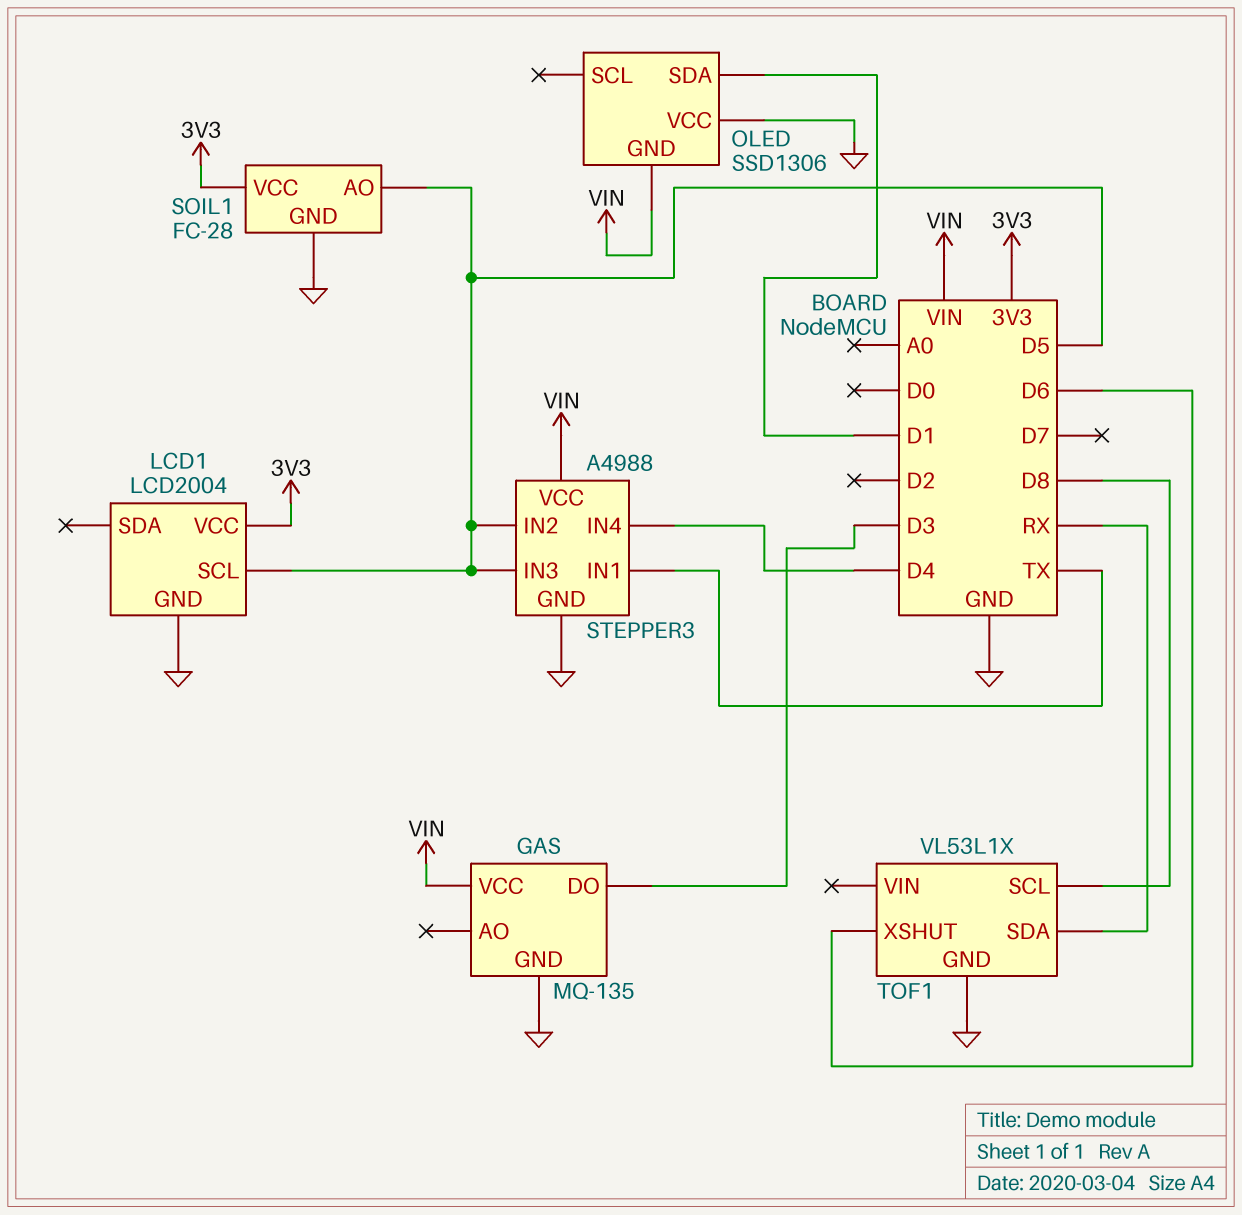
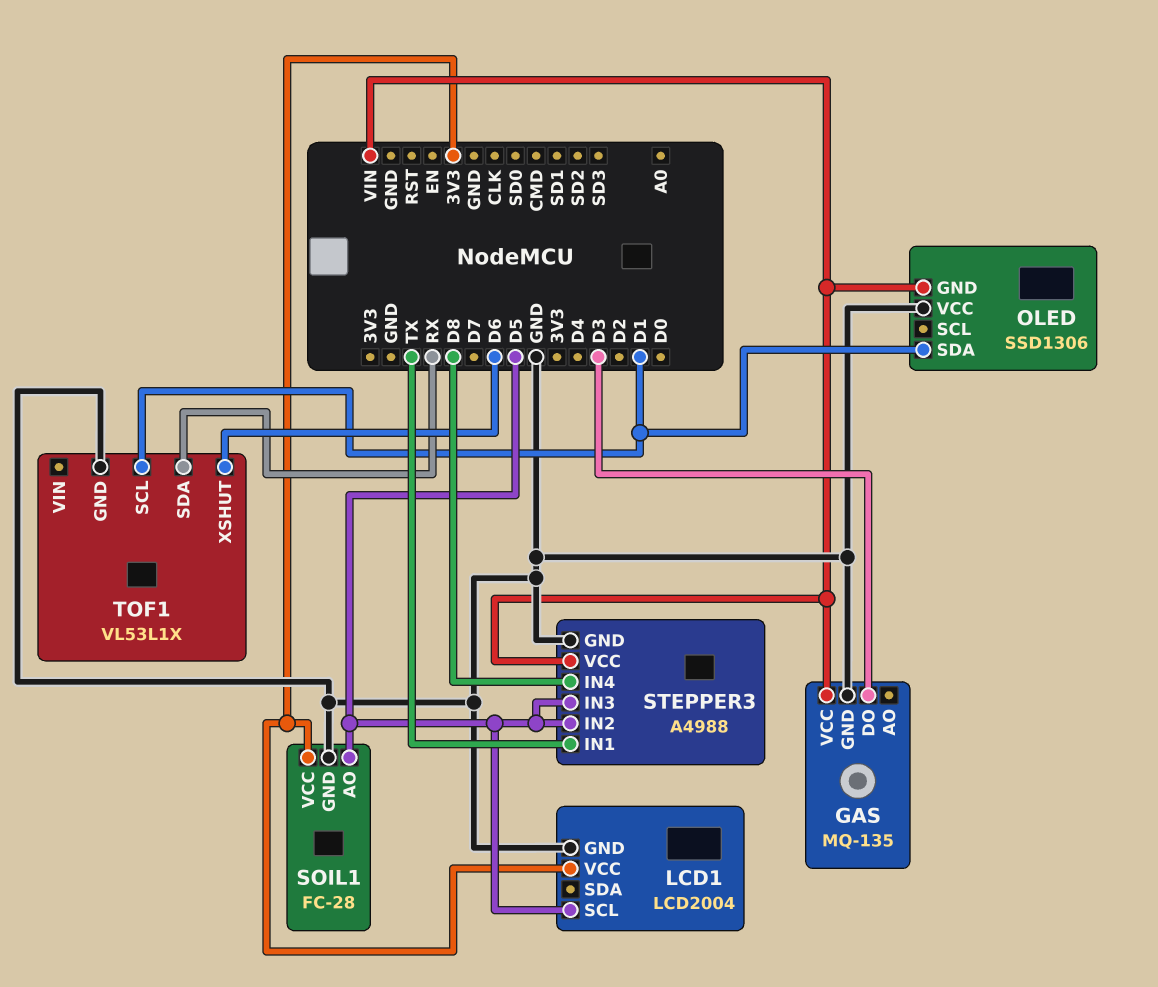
STEPPER3 pin IN4: D4 -> D8
TOF1 pin SCL: D8 -> D1

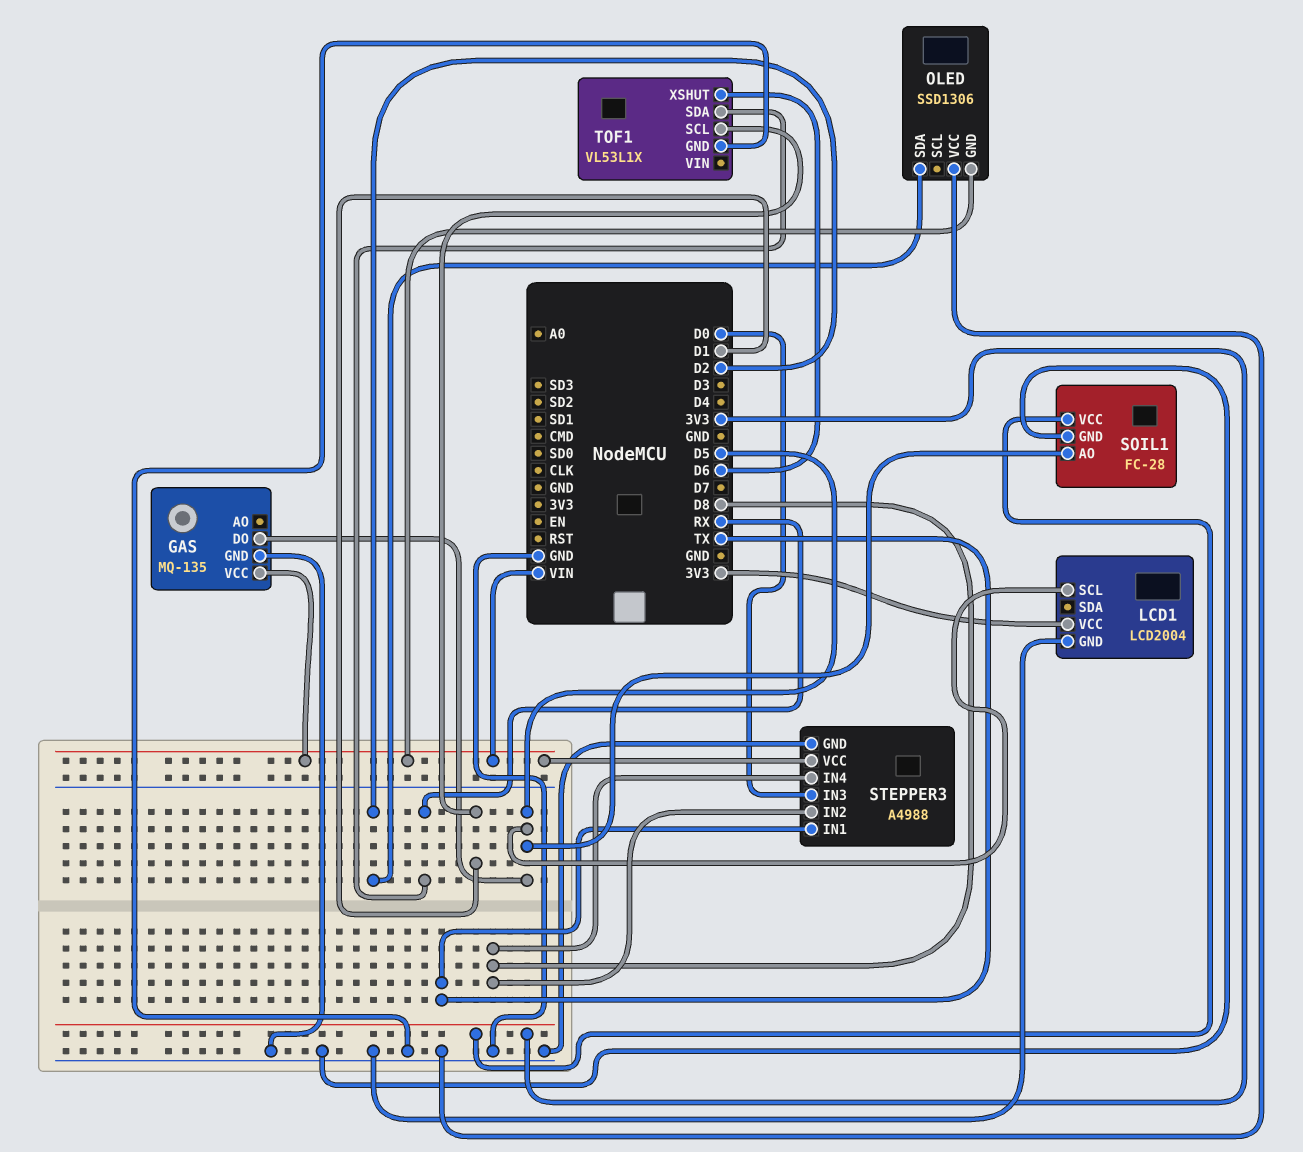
GAS pin DO: D3 -> D5
OLED pin SDA: D1 -> D2
STEPPER3 pin IN2: D5 -> D8
STEPPER3 pin IN3: D5 -> D0

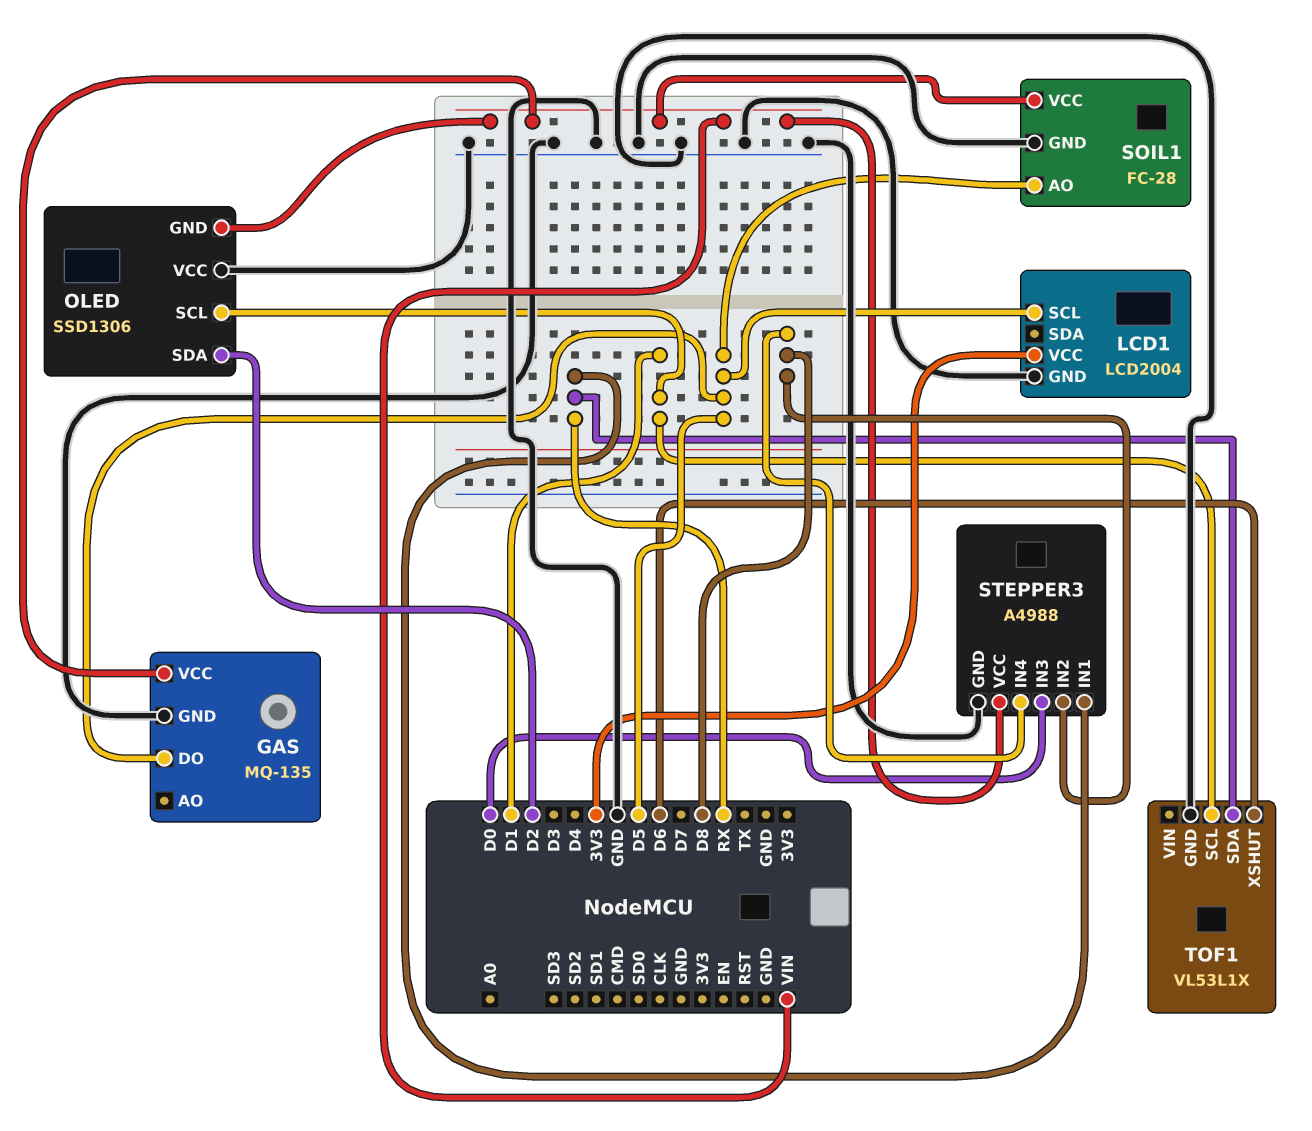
OLED pin SCL: none -> D1
SOIL1 pin VCC: 3V3 -> VIN
STEPPER3 pin IN1: TX -> RX

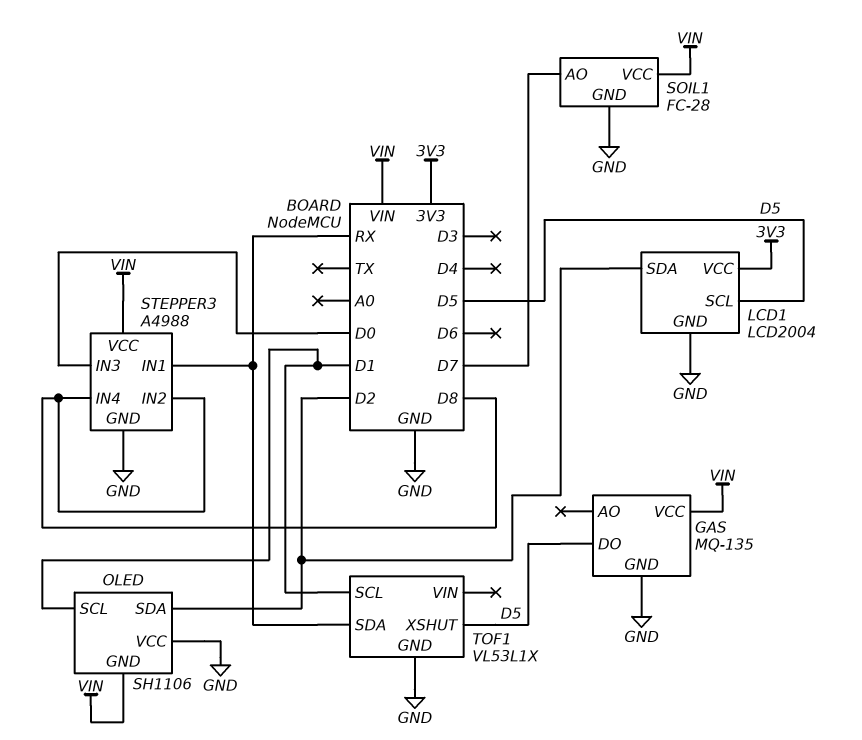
LCD1 pin SDA: none -> D2
OLED: SSD1306 -> SH1106
SOIL1 pin AO: D5 -> D7
TOF1 pin XSHUT: D6 -> D5

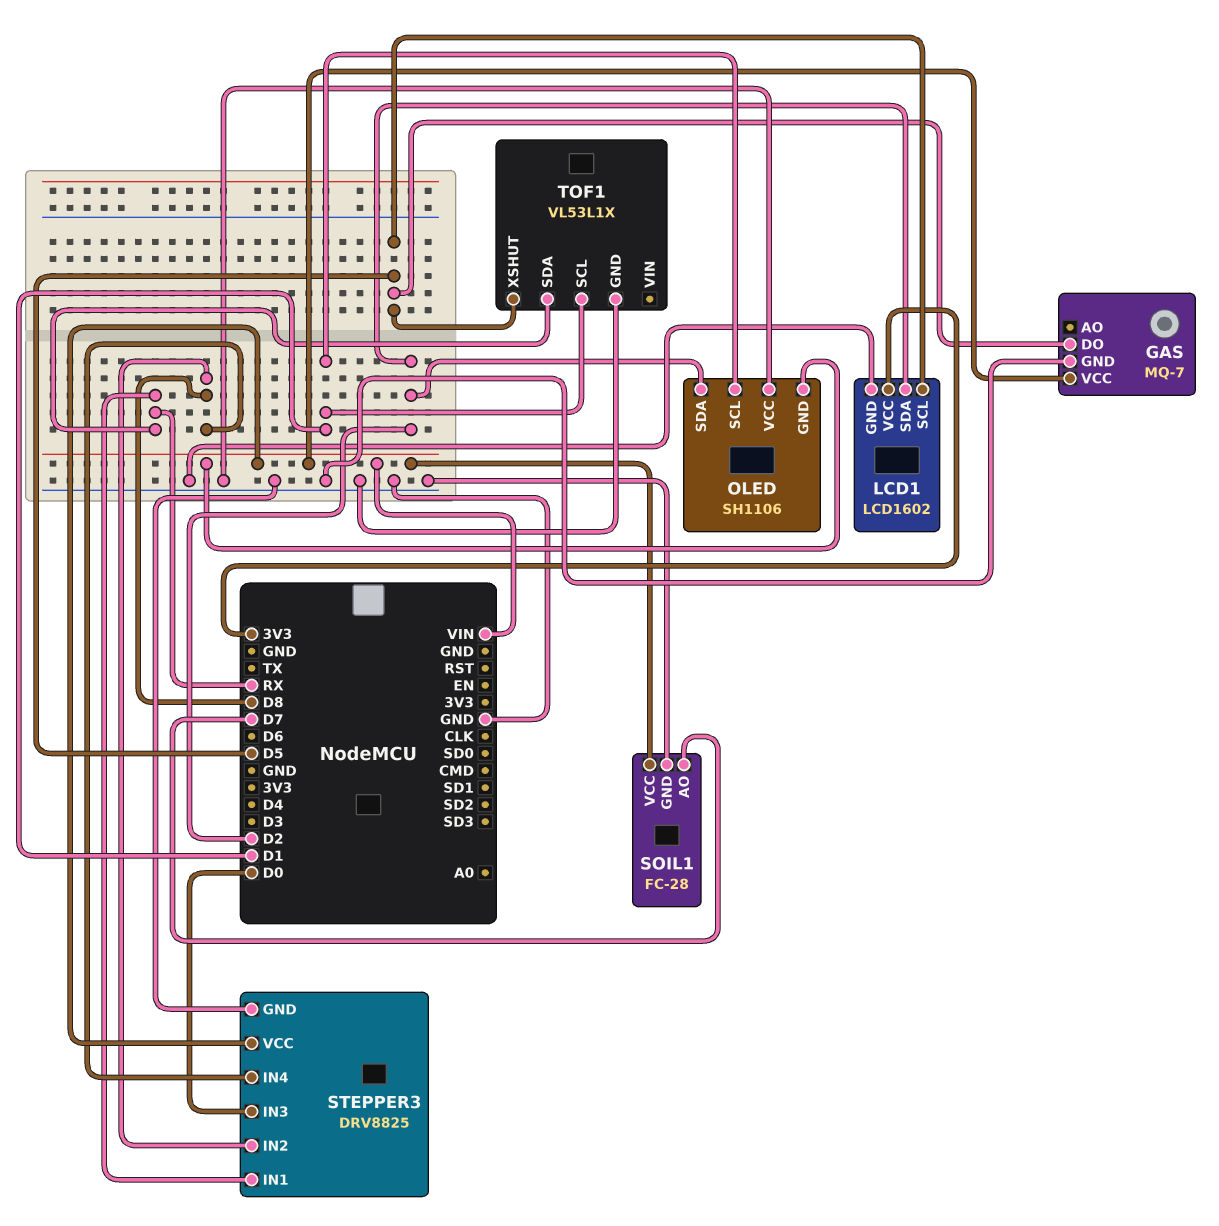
GAS: MQ-135 -> MQ-7
LCD1: LCD2004 -> LCD1602
STEPPER3: A4988 -> DRV8825

